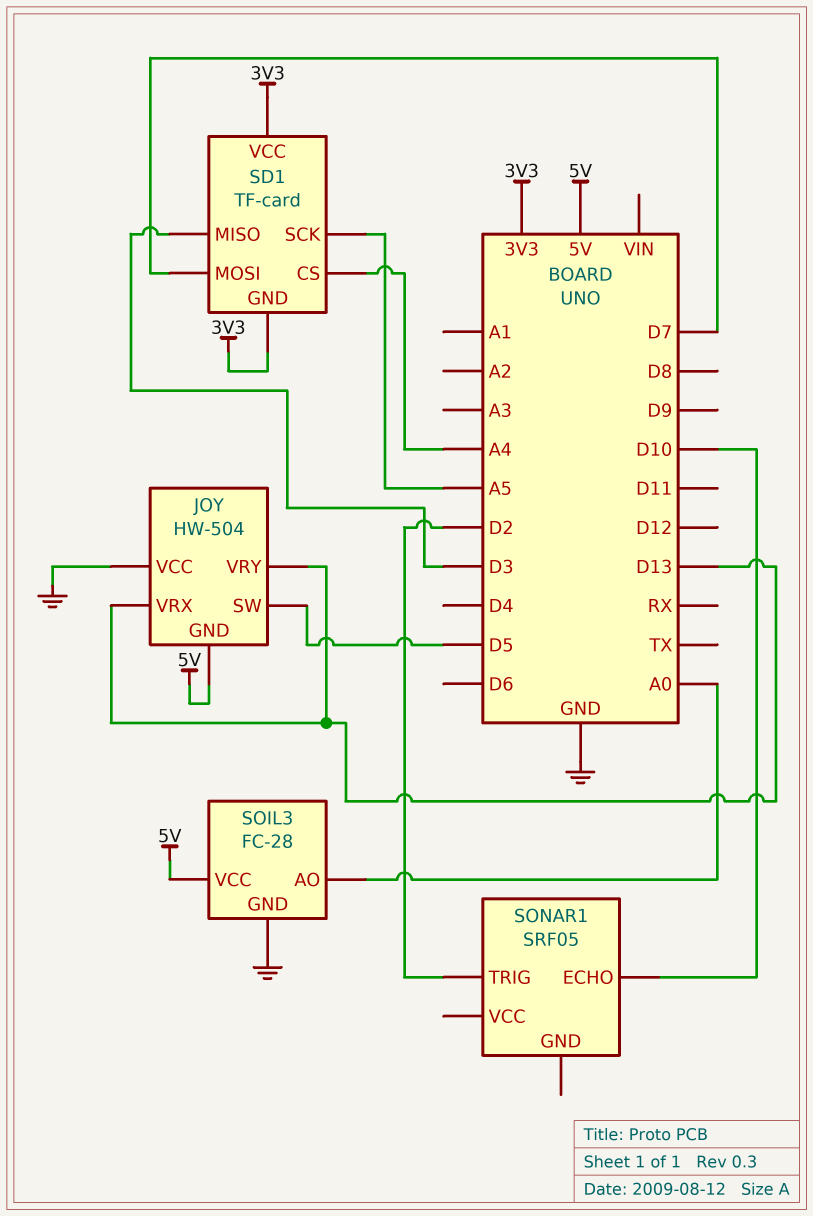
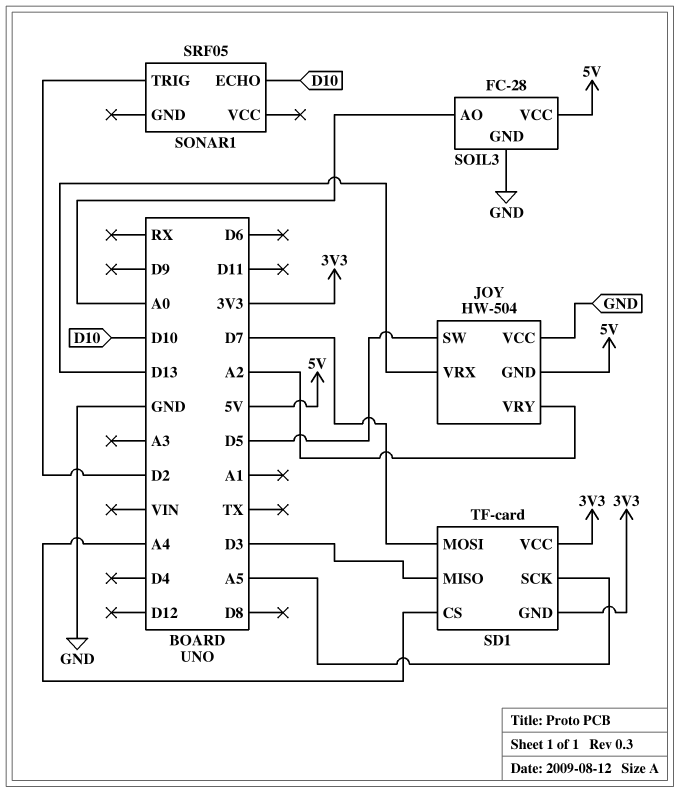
JOY pin VRY: D13 -> A2

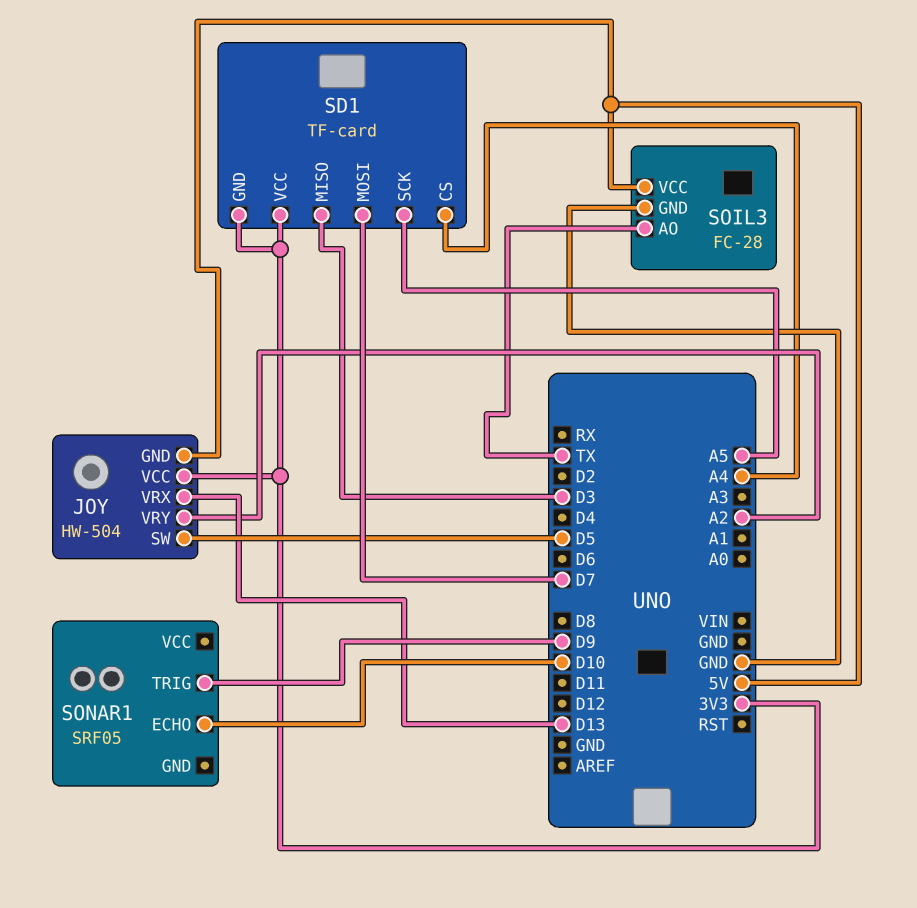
JOY pin VCC: GND -> 3V3
SOIL3 pin AO: A0 -> TX
SONAR1 pin TRIG: D2 -> D9

